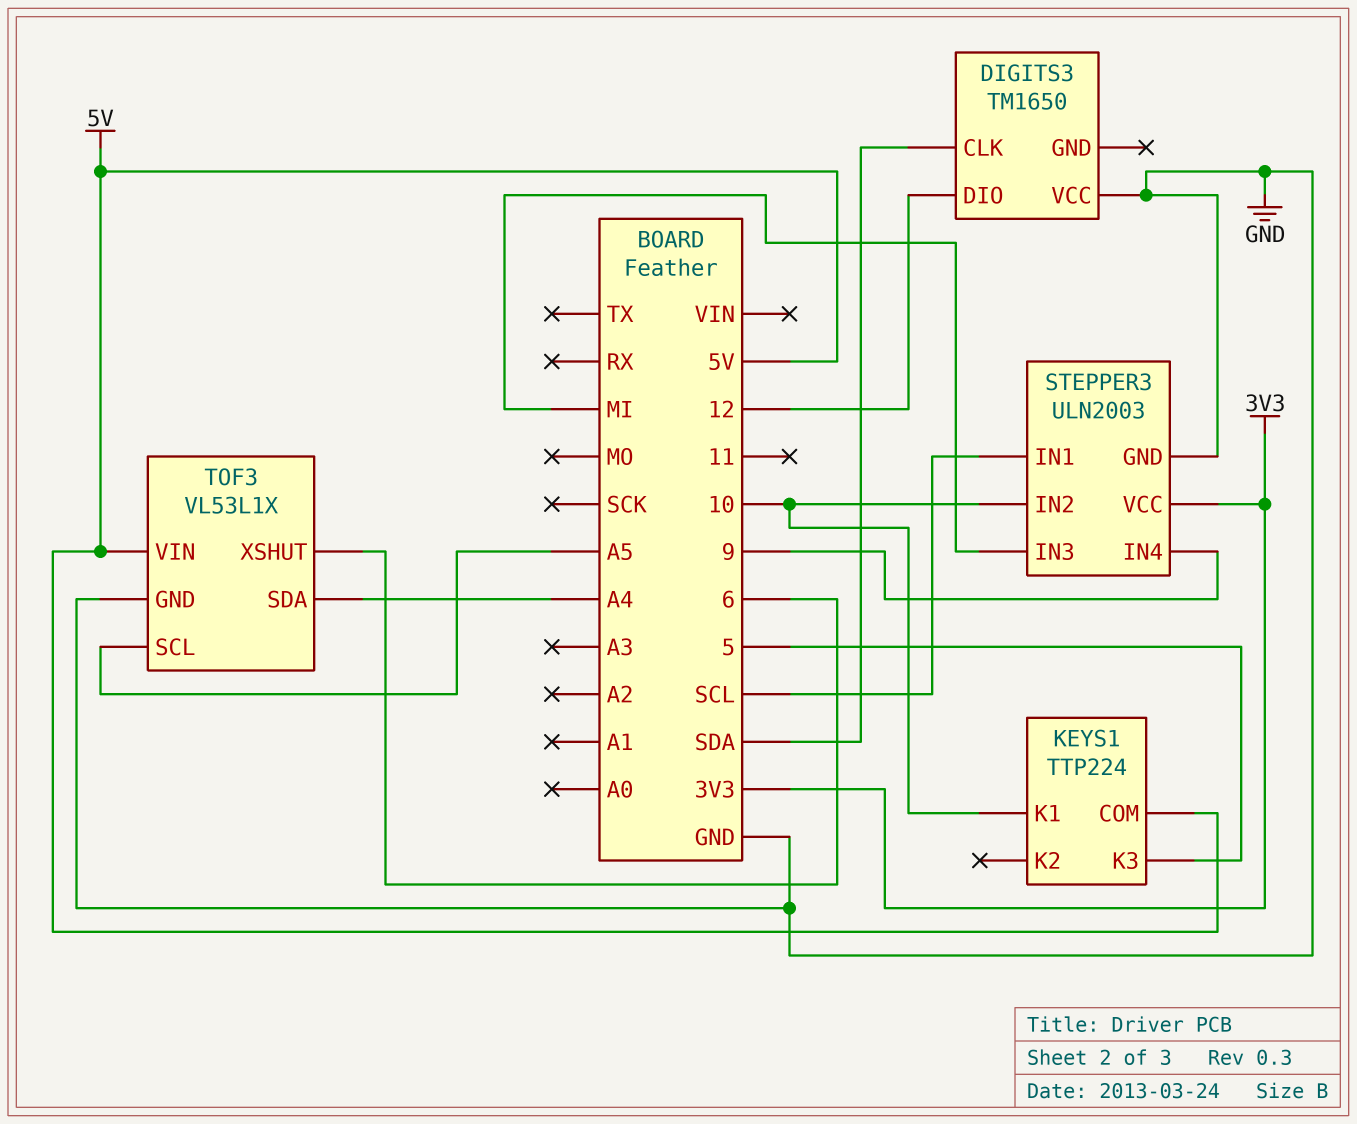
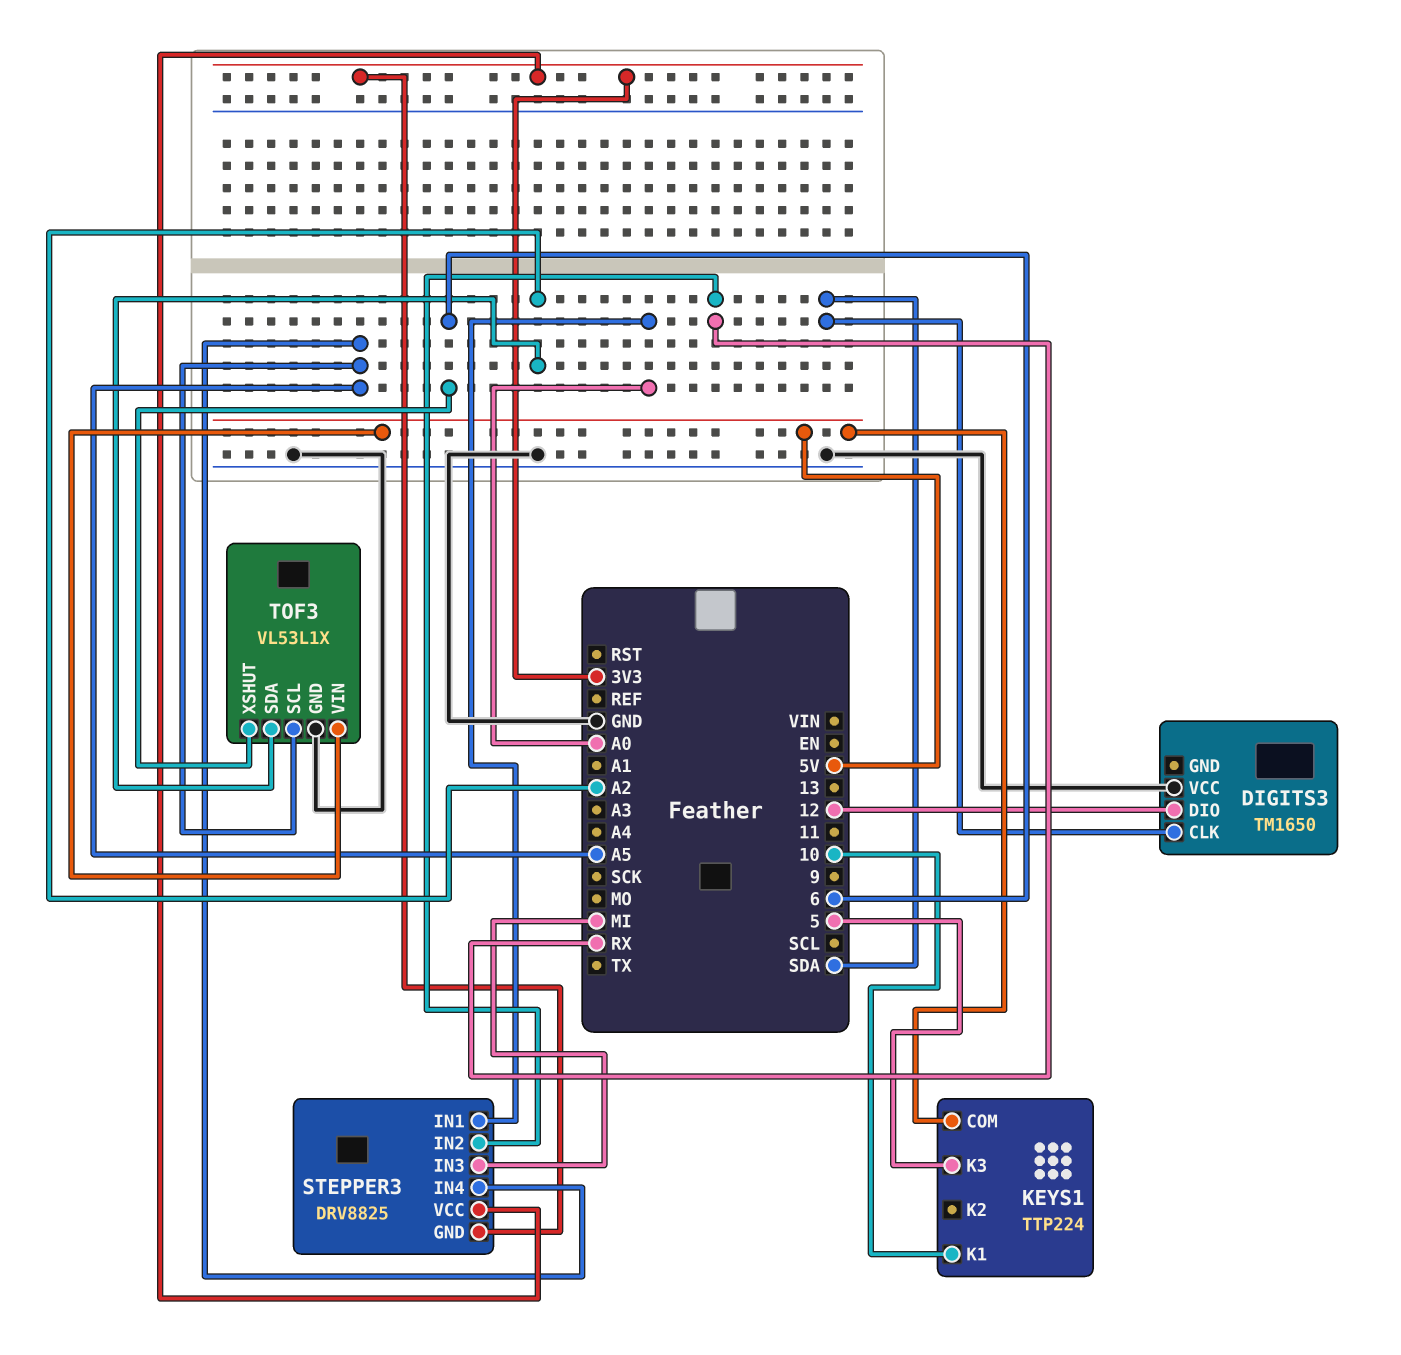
STEPPER3: ULN2003 -> DRV8825
STEPPER3 pin GND: GND -> 3V3
STEPPER3 pin IN1: SCL -> A0
STEPPER3 pin IN2: 10 -> RX
STEPPER3 pin IN4: 9 -> A5
TOF3 pin SDA: A4 -> A2

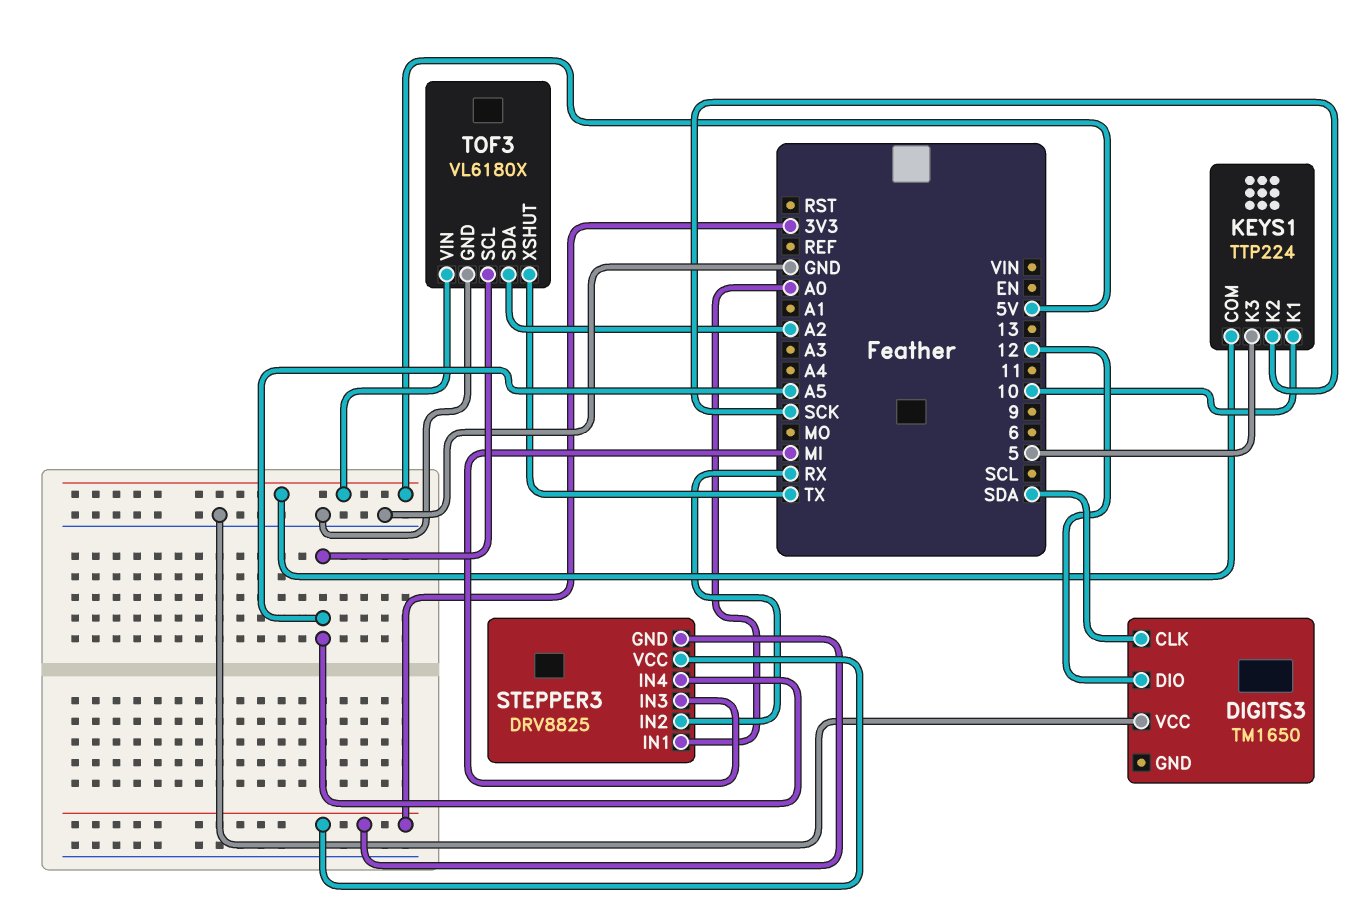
KEYS1 pin K2: none -> SCK
TOF3: VL53L1X -> VL6180X
TOF3 pin XSHUT: 6 -> TX

